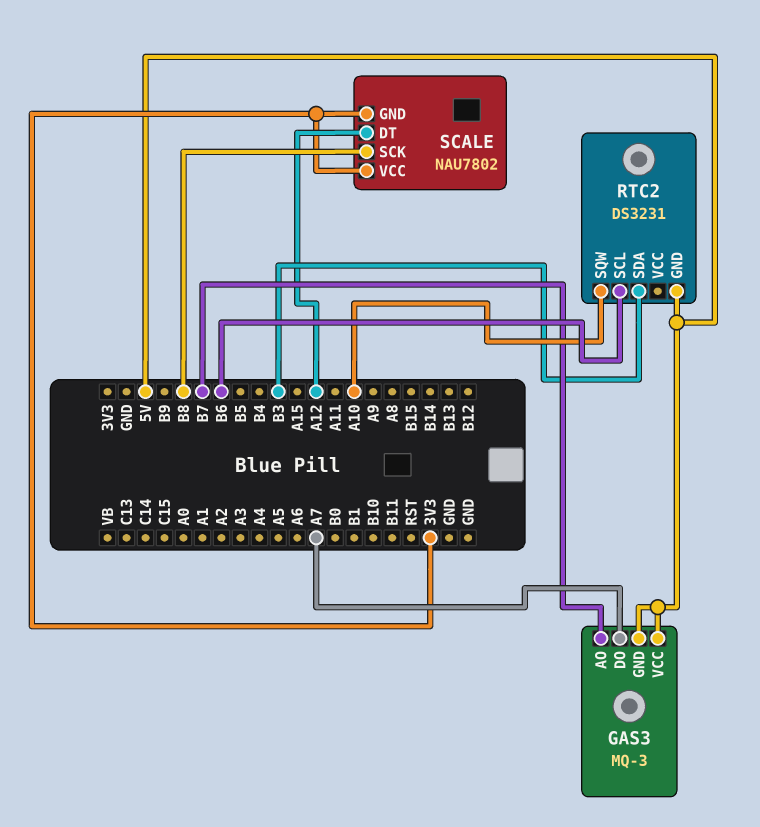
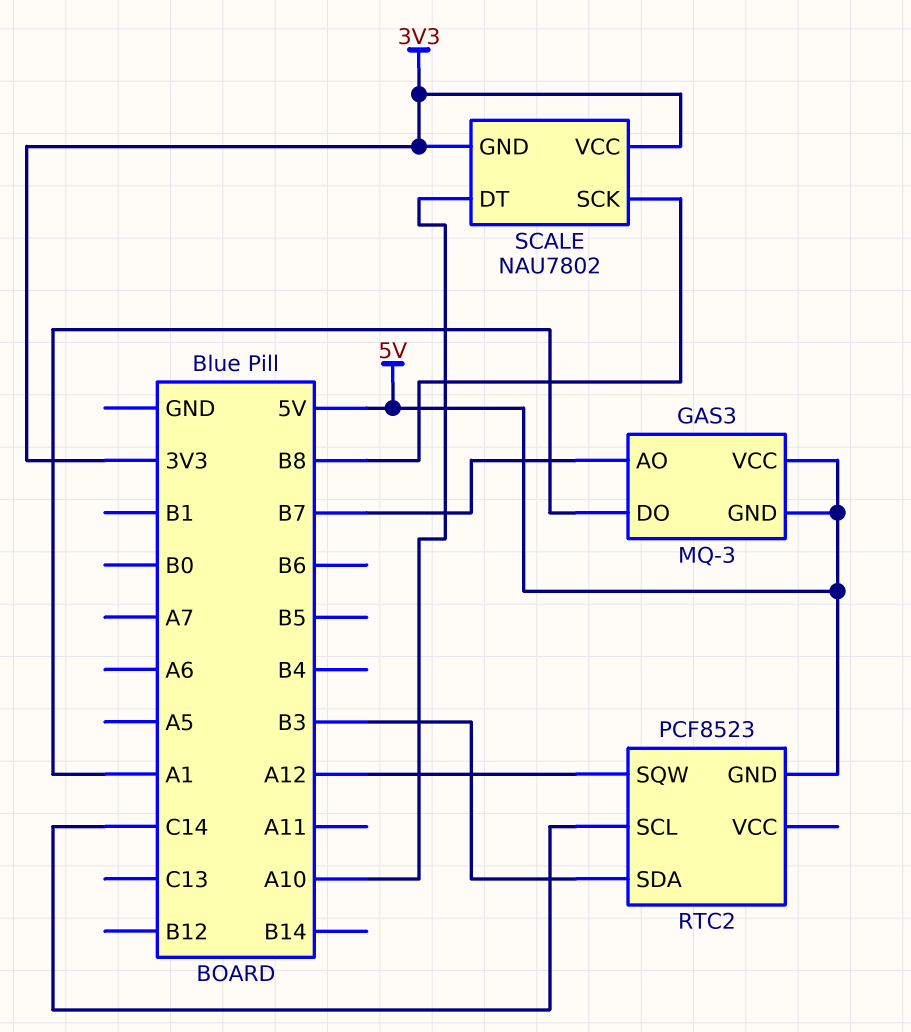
GAS3 pin DO: A7 -> A1
RTC2: DS3231 -> PCF8523
RTC2 pin SCL: B6 -> C14
RTC2 pin SQW: A10 -> A12
SCALE pin DT: A12 -> A10

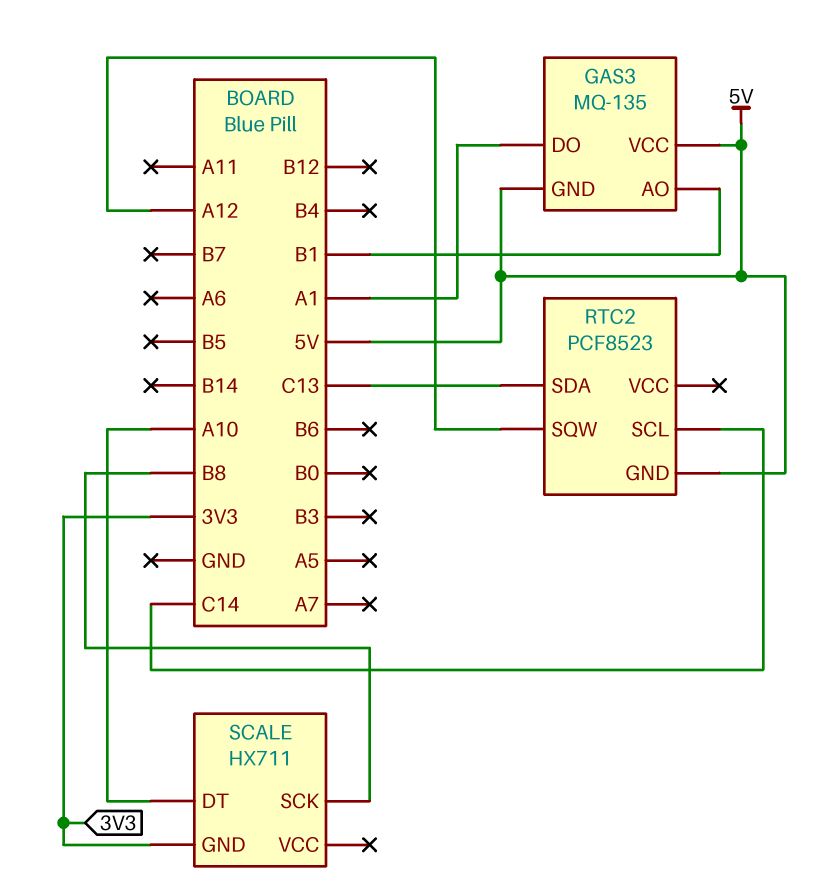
GAS3: MQ-3 -> MQ-135
GAS3 pin AO: B7 -> B1
RTC2 pin SDA: B3 -> C13
SCALE: NAU7802 -> HX711
SCALE pin VCC: 3V3 -> none

